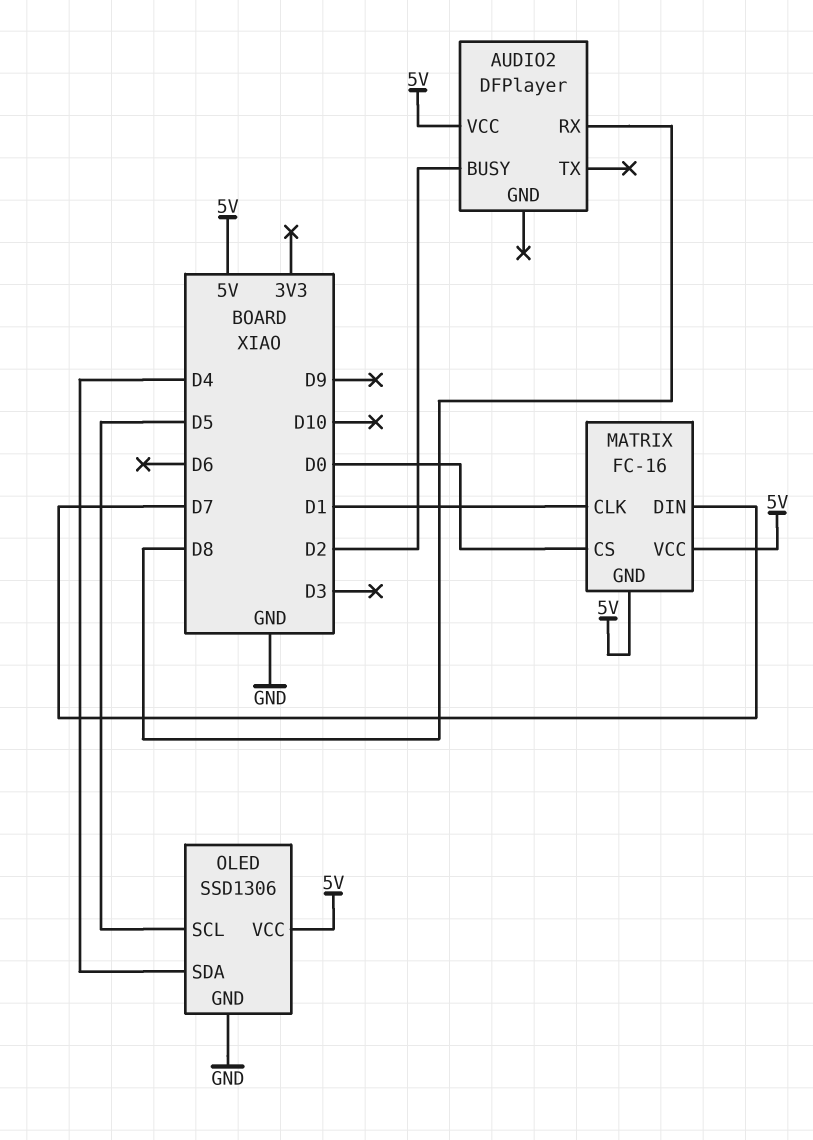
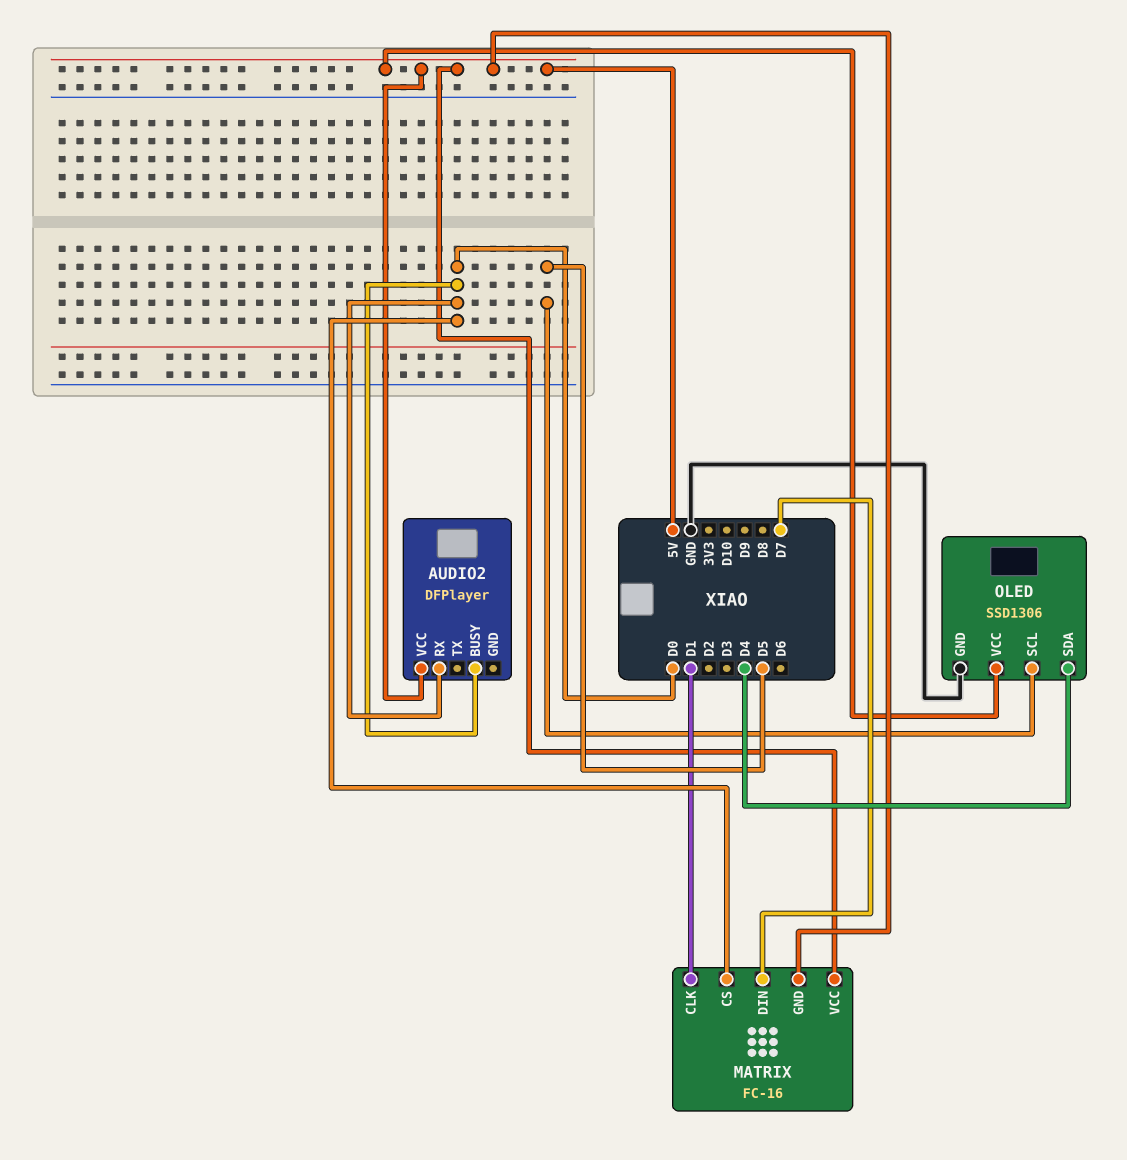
AUDIO2 pin BUSY: D2 -> D0
AUDIO2 pin RX: D8 -> D0

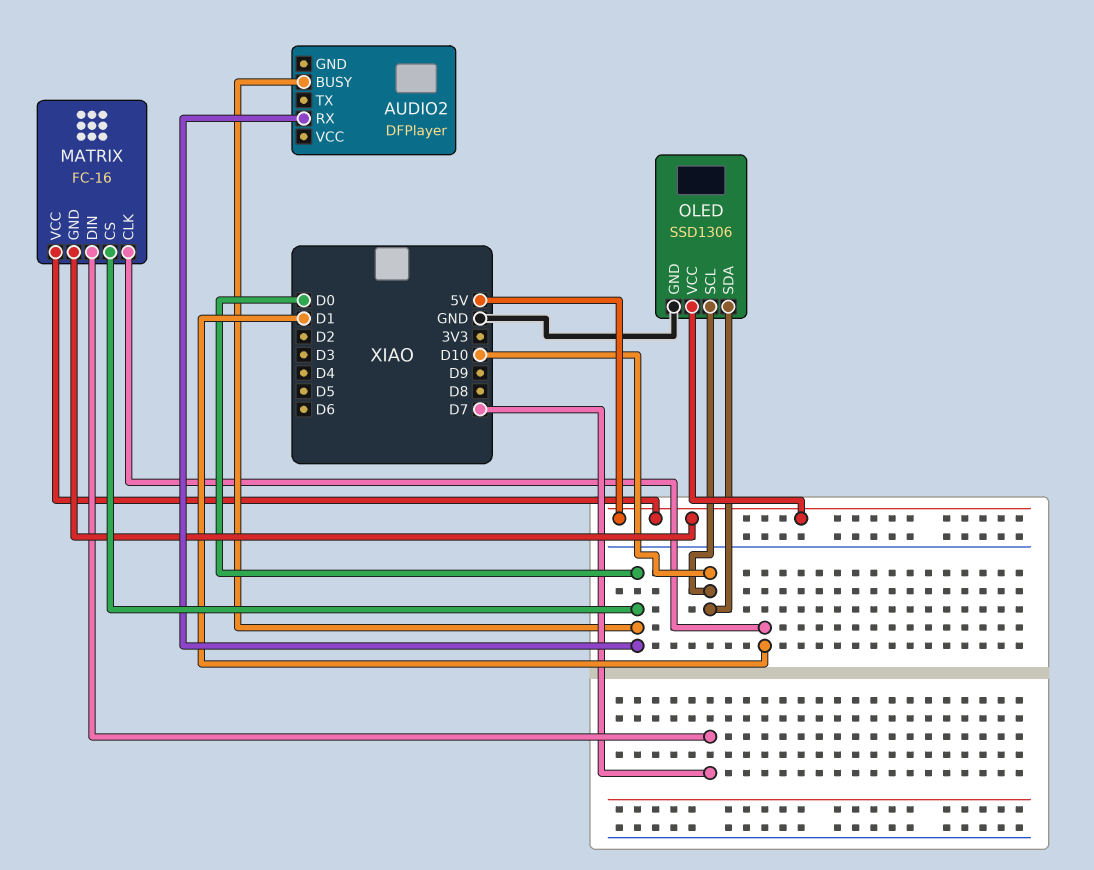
AUDIO2 pin VCC: 5V -> none
OLED pin SCL: D5 -> D10
OLED pin SDA: D4 -> D10

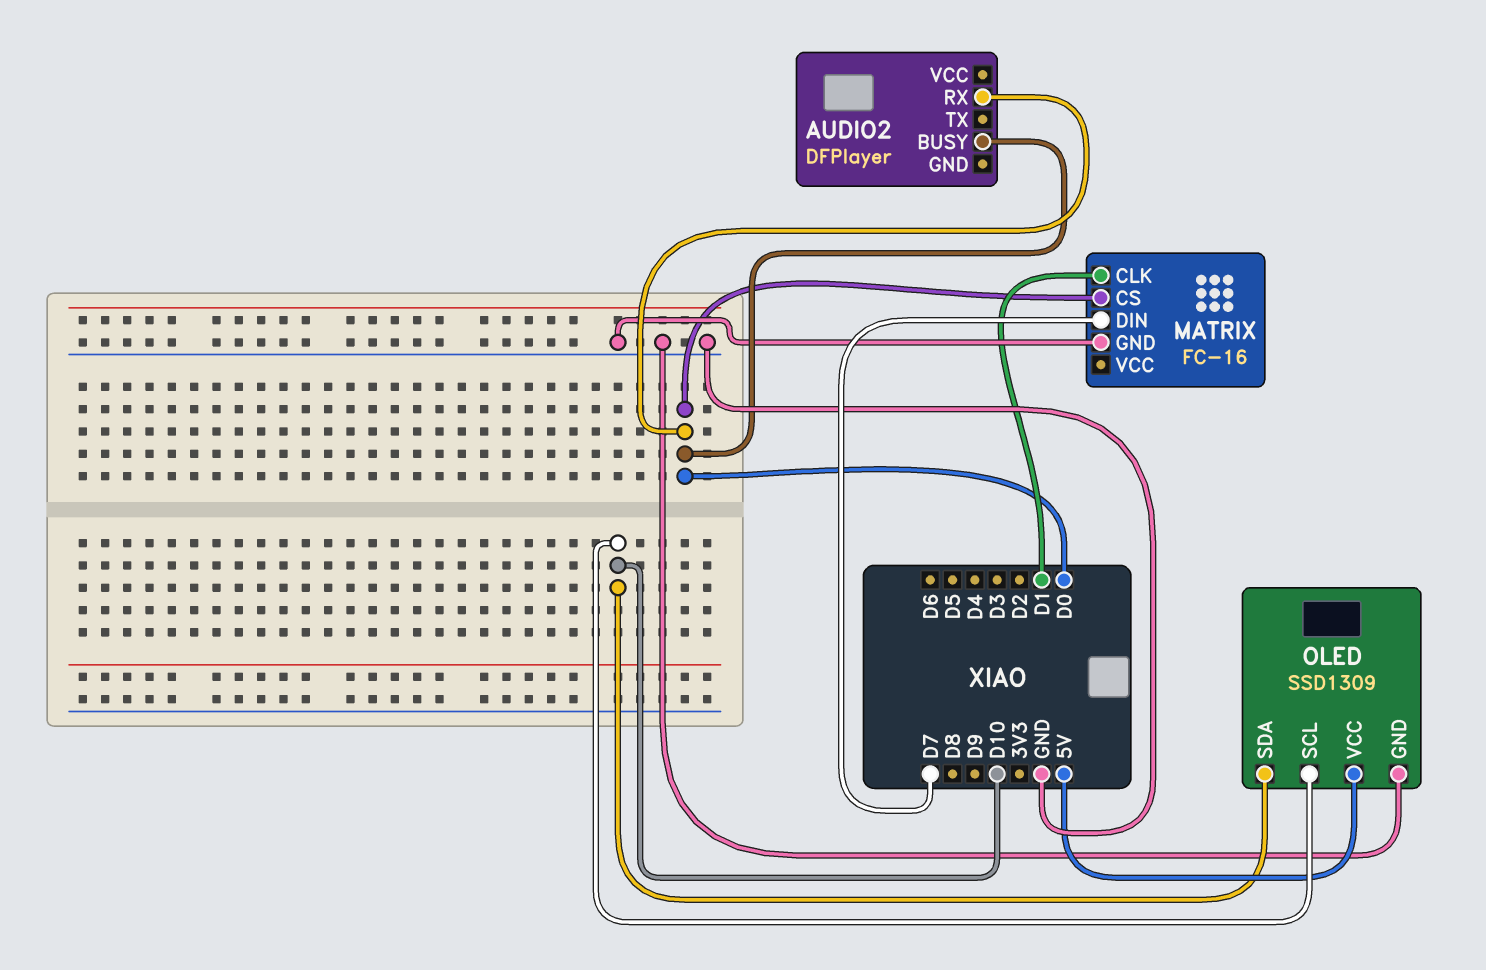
MATRIX pin GND: 5V -> GND
MATRIX pin VCC: 5V -> none
OLED: SSD1306 -> SSD1309

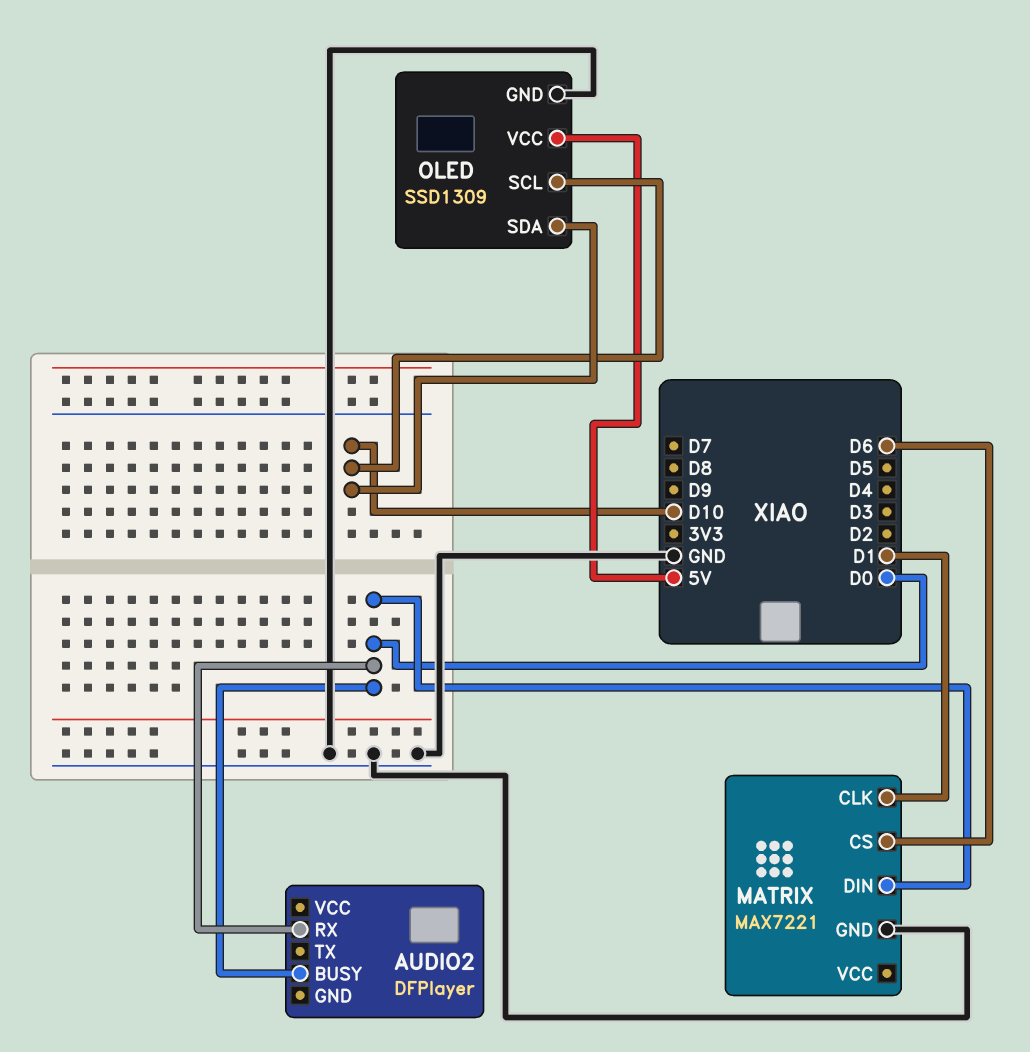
MATRIX: FC-16 -> MAX7221
MATRIX pin CS: D0 -> D6
MATRIX pin DIN: D7 -> D0

